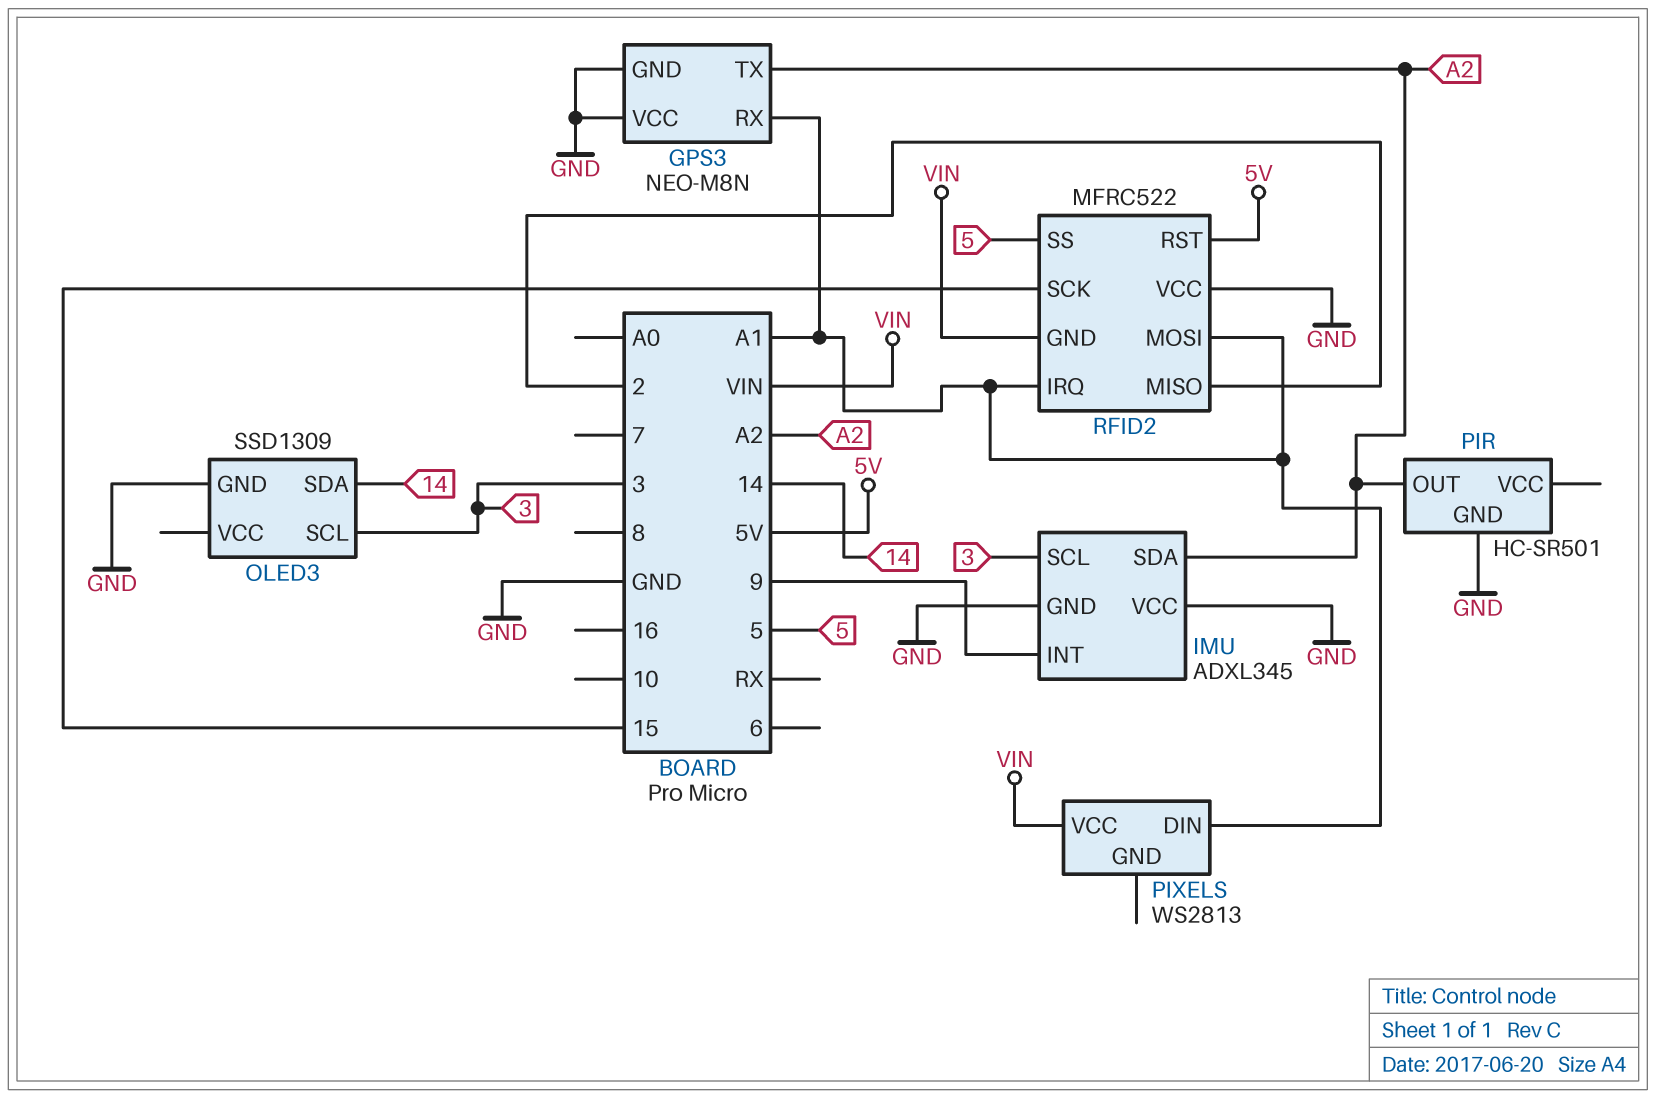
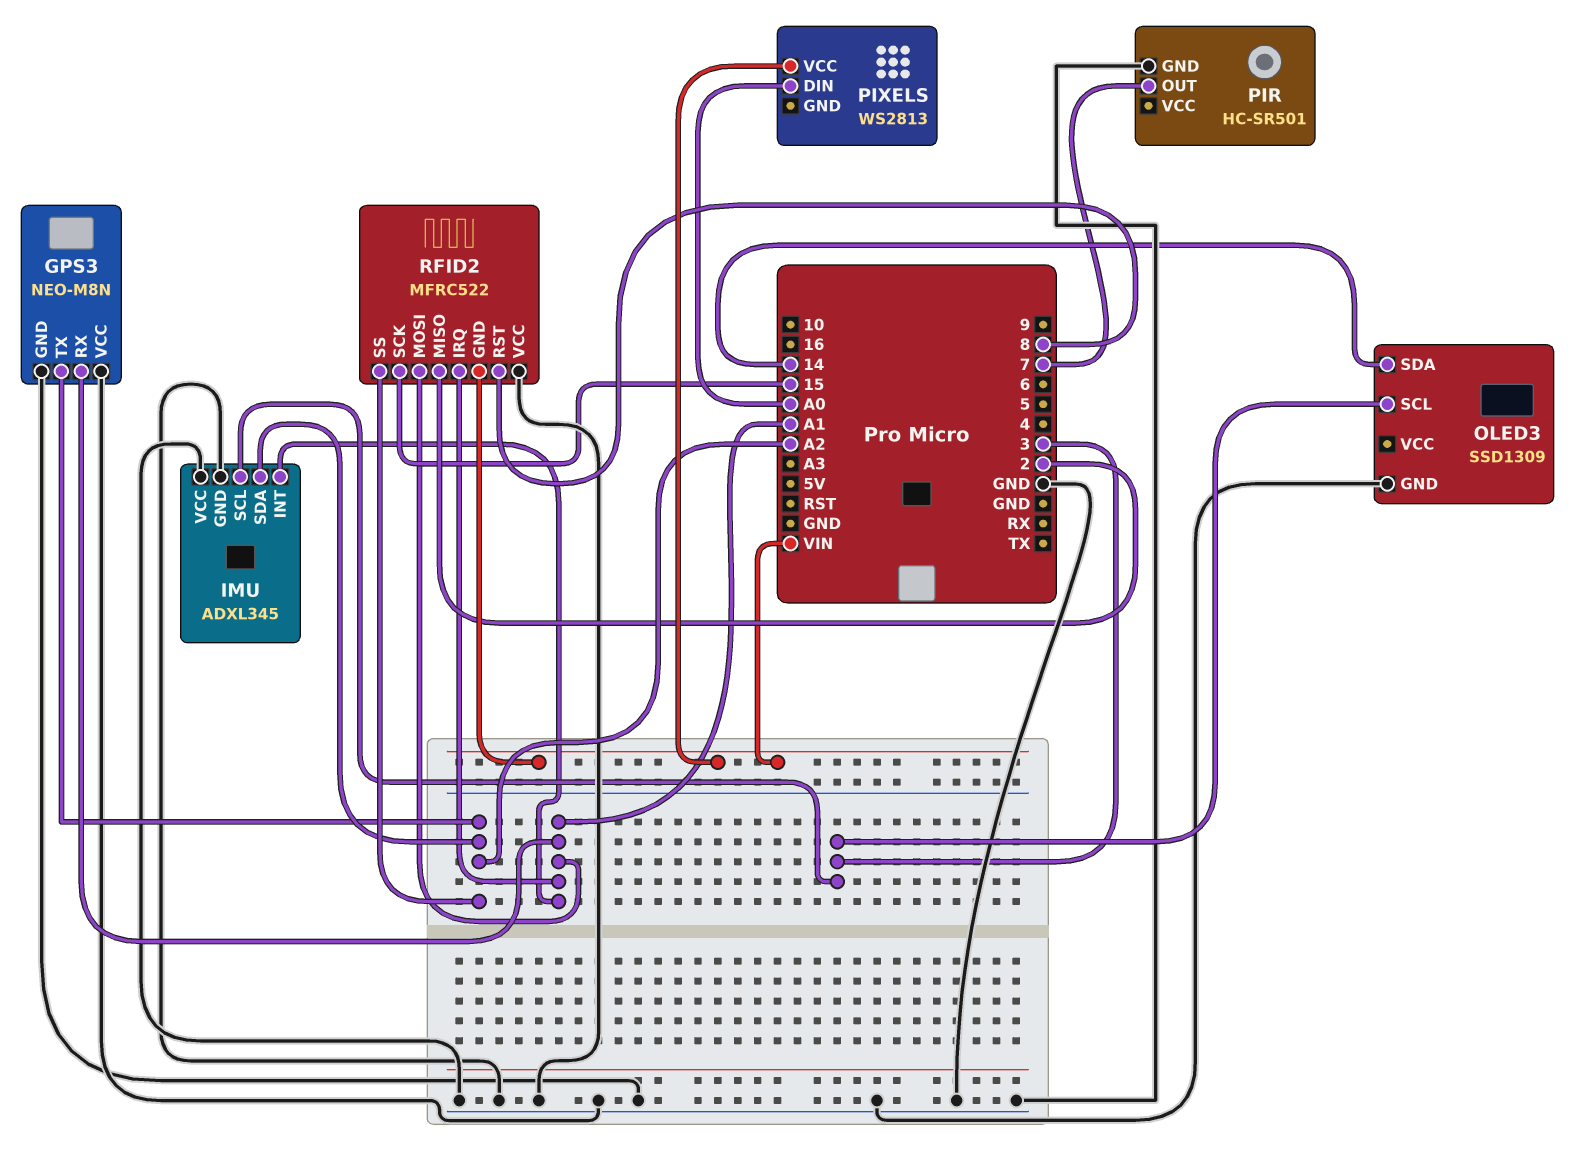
IMU pin INT: 9 -> A1
PIR pin OUT: A2 -> 7
PIXELS pin DIN: A1 -> A0
RFID2 pin RST: 5V -> 8
RFID2 pin SS: 5 -> A2

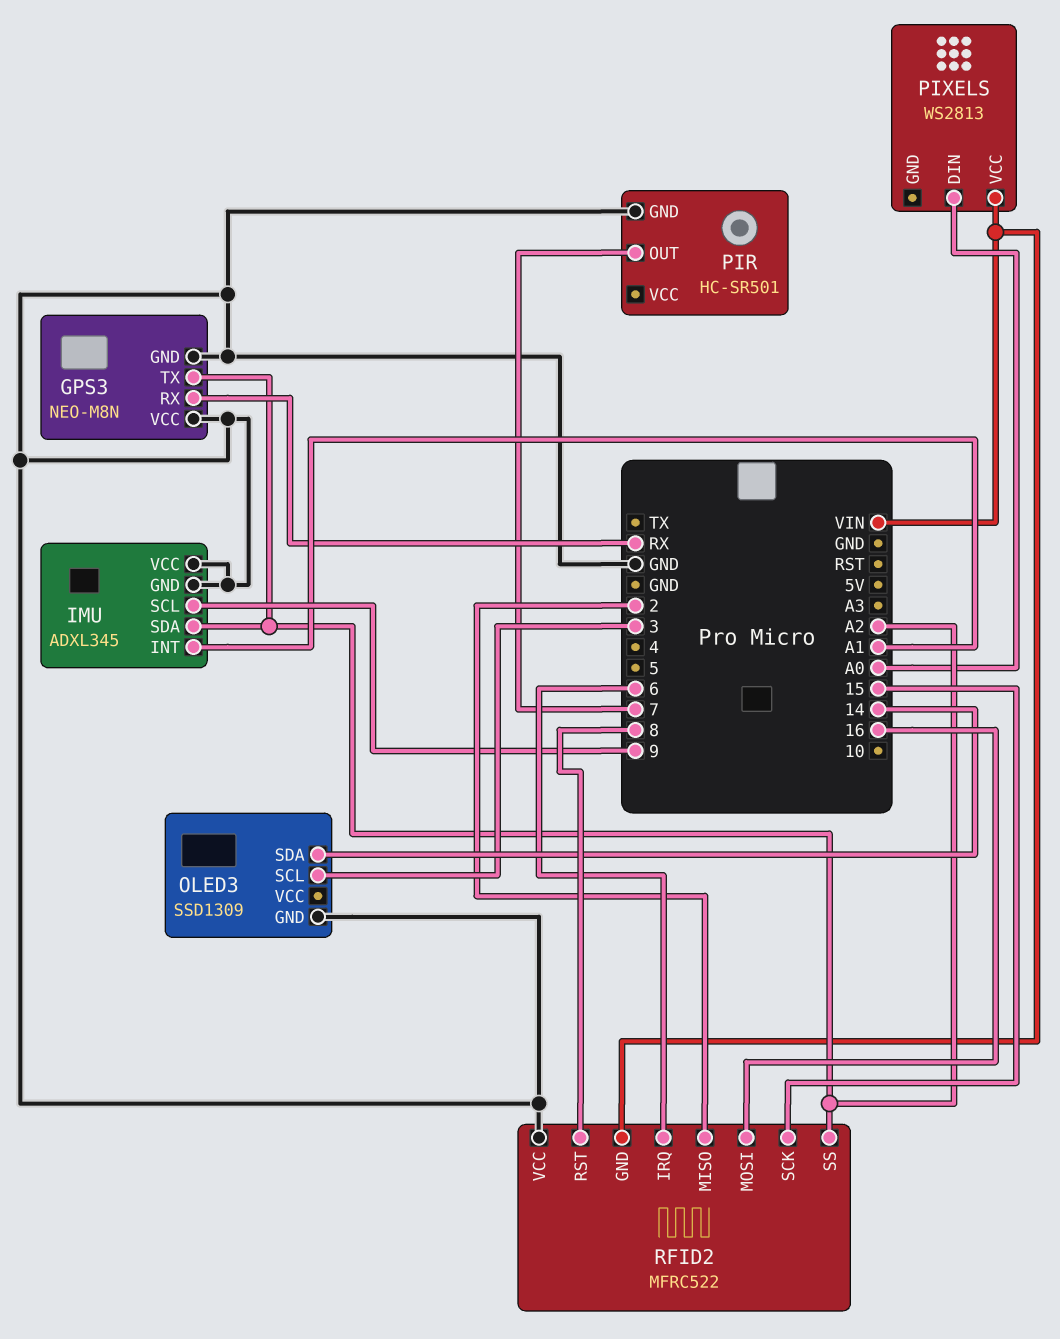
GPS3 pin RX: A1 -> RX
IMU pin SCL: 3 -> 9
RFID2 pin IRQ: A1 -> 6
RFID2 pin MOSI: A1 -> 16

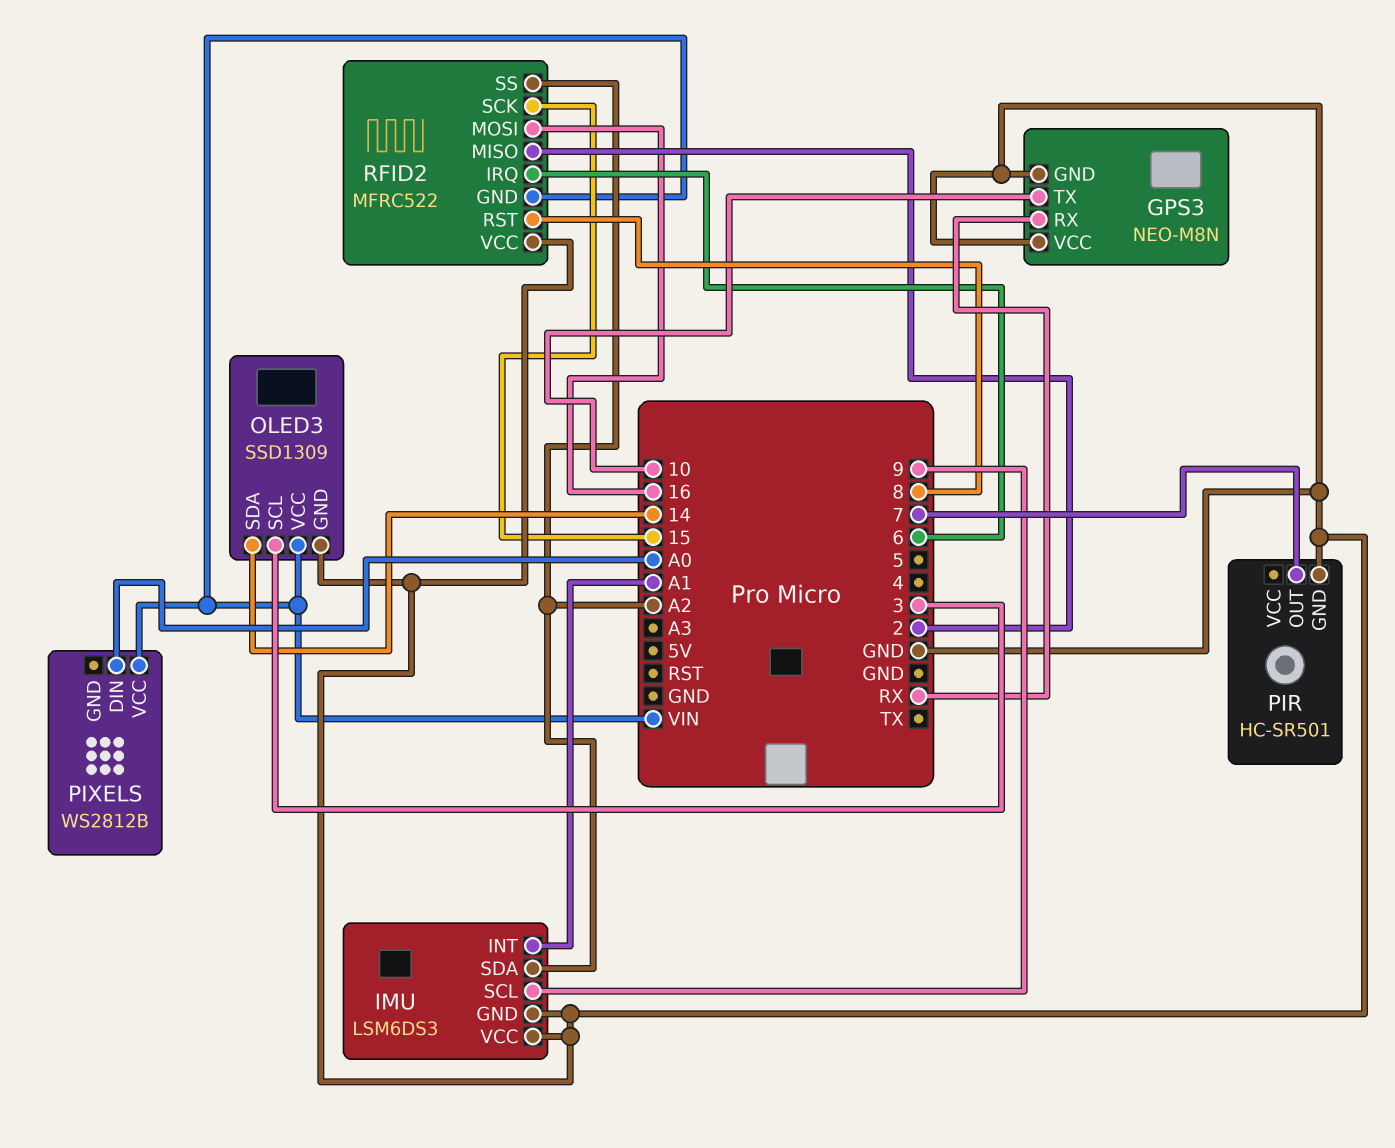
GPS3 pin TX: A2 -> 10
IMU: ADXL345 -> LSM6DS3
OLED3 pin VCC: none -> VIN
PIXELS: WS2813 -> WS2812B

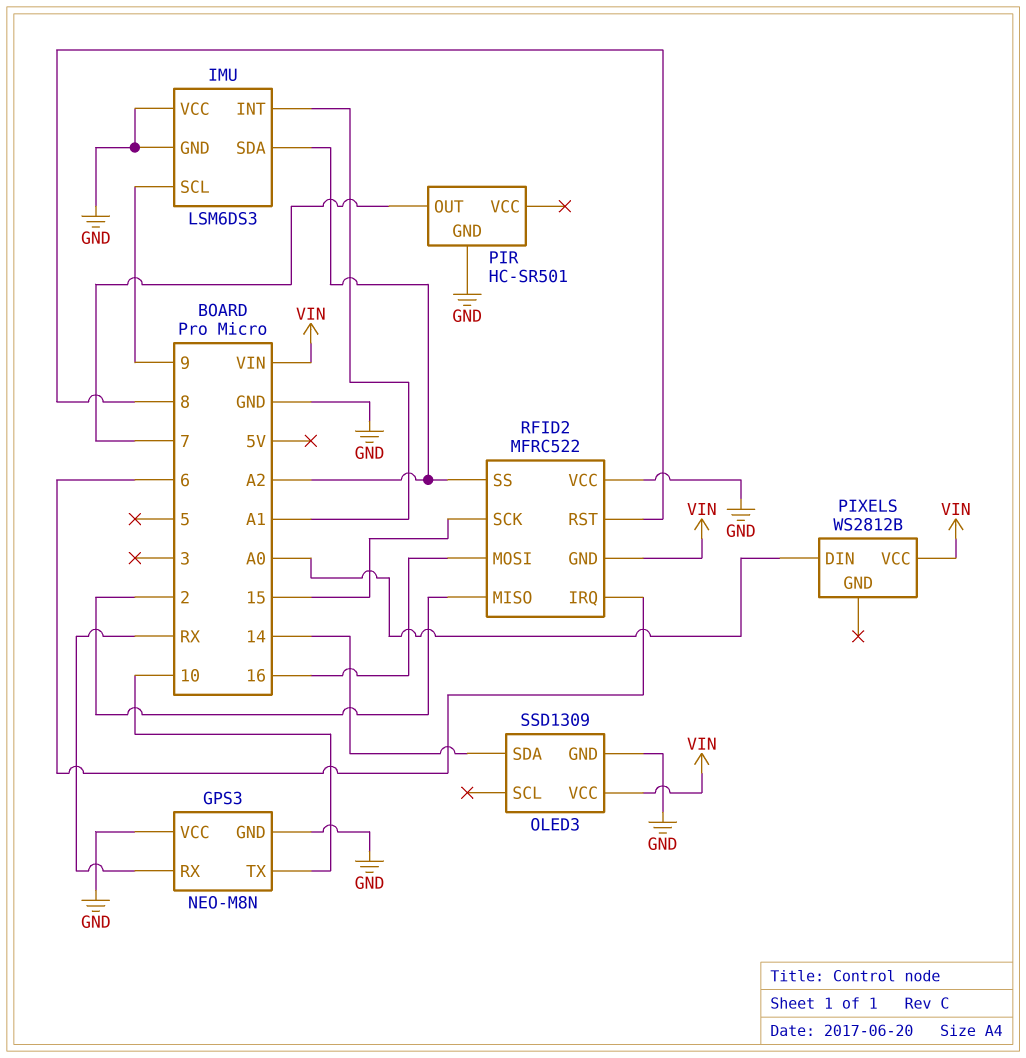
OLED3 pin SCL: 3 -> none

